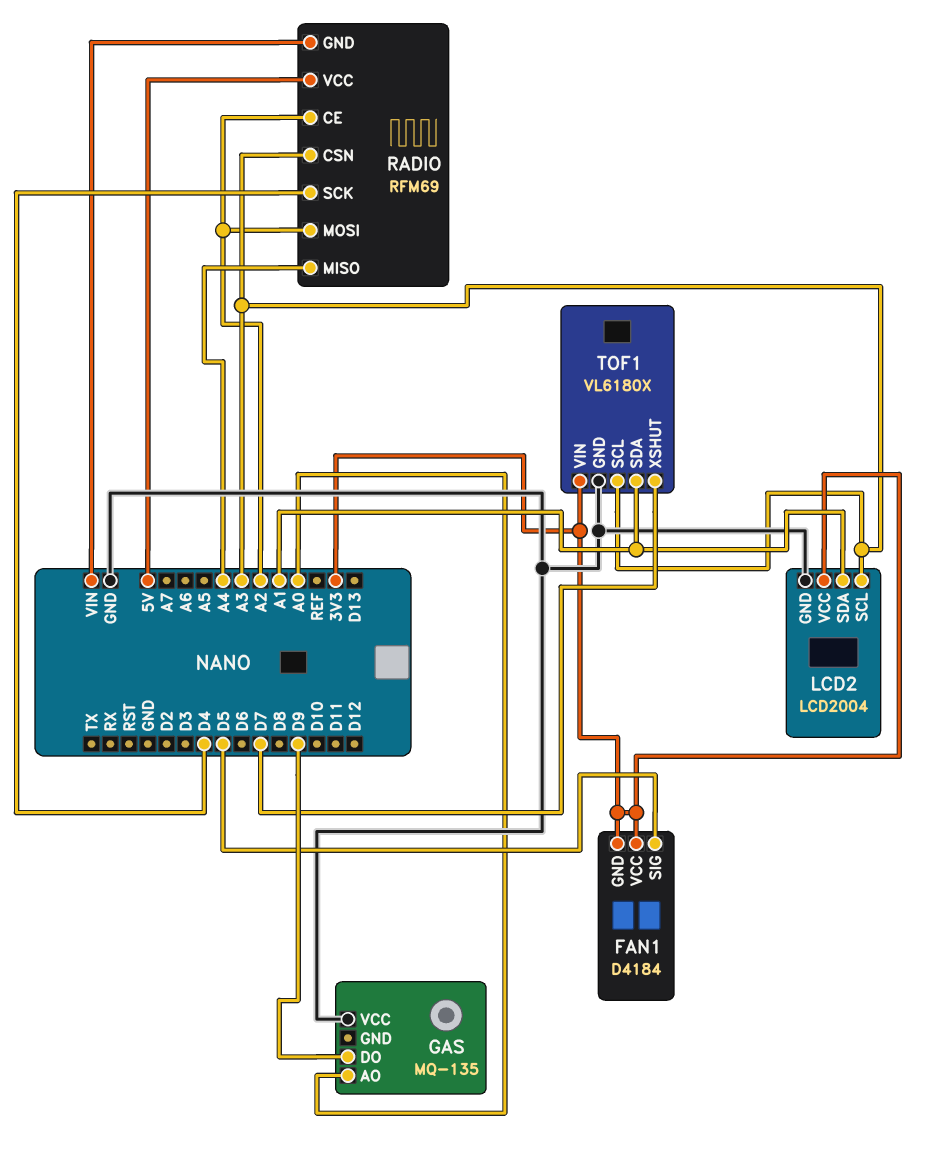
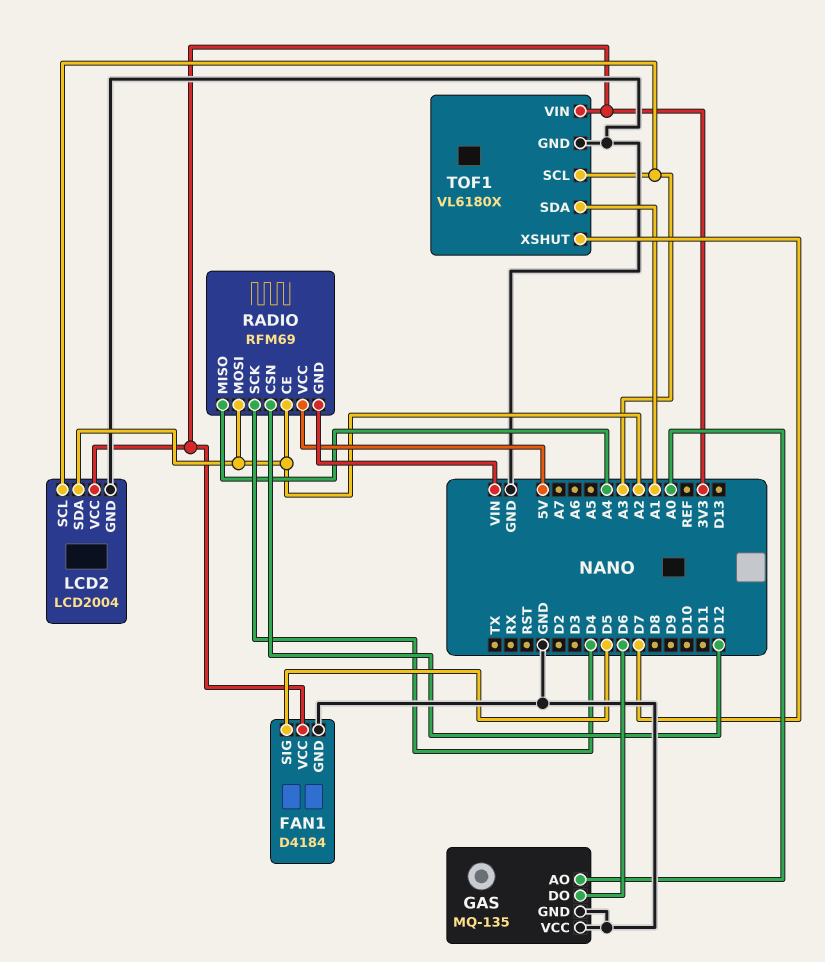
FAN1 pin GND: 3V3 -> GND
GAS pin DO: D9 -> D6
GAS pin GND: none -> GND
LCD2 pin SDA: A1 -> A2
RADIO pin CSN: A3 -> D12

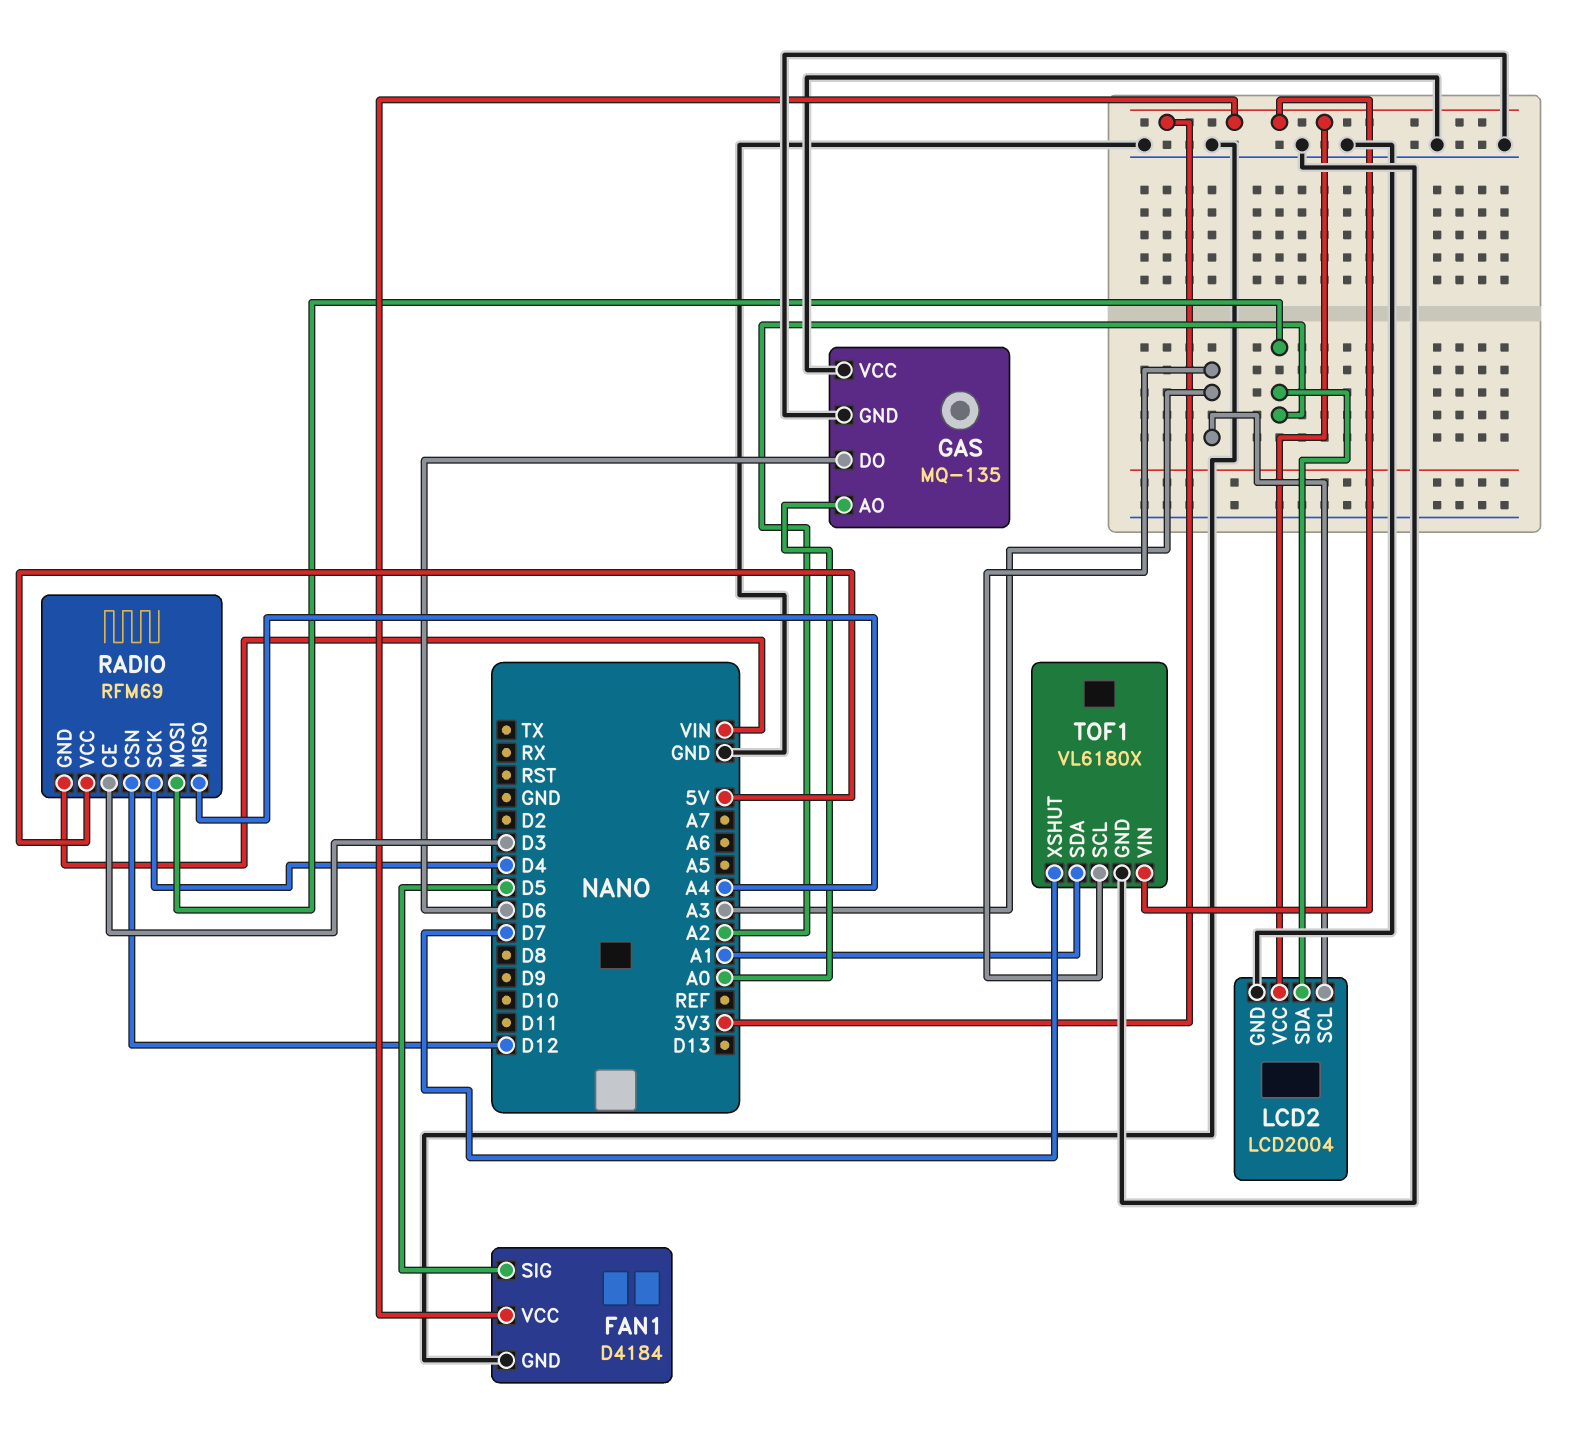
RADIO pin CE: A2 -> D3

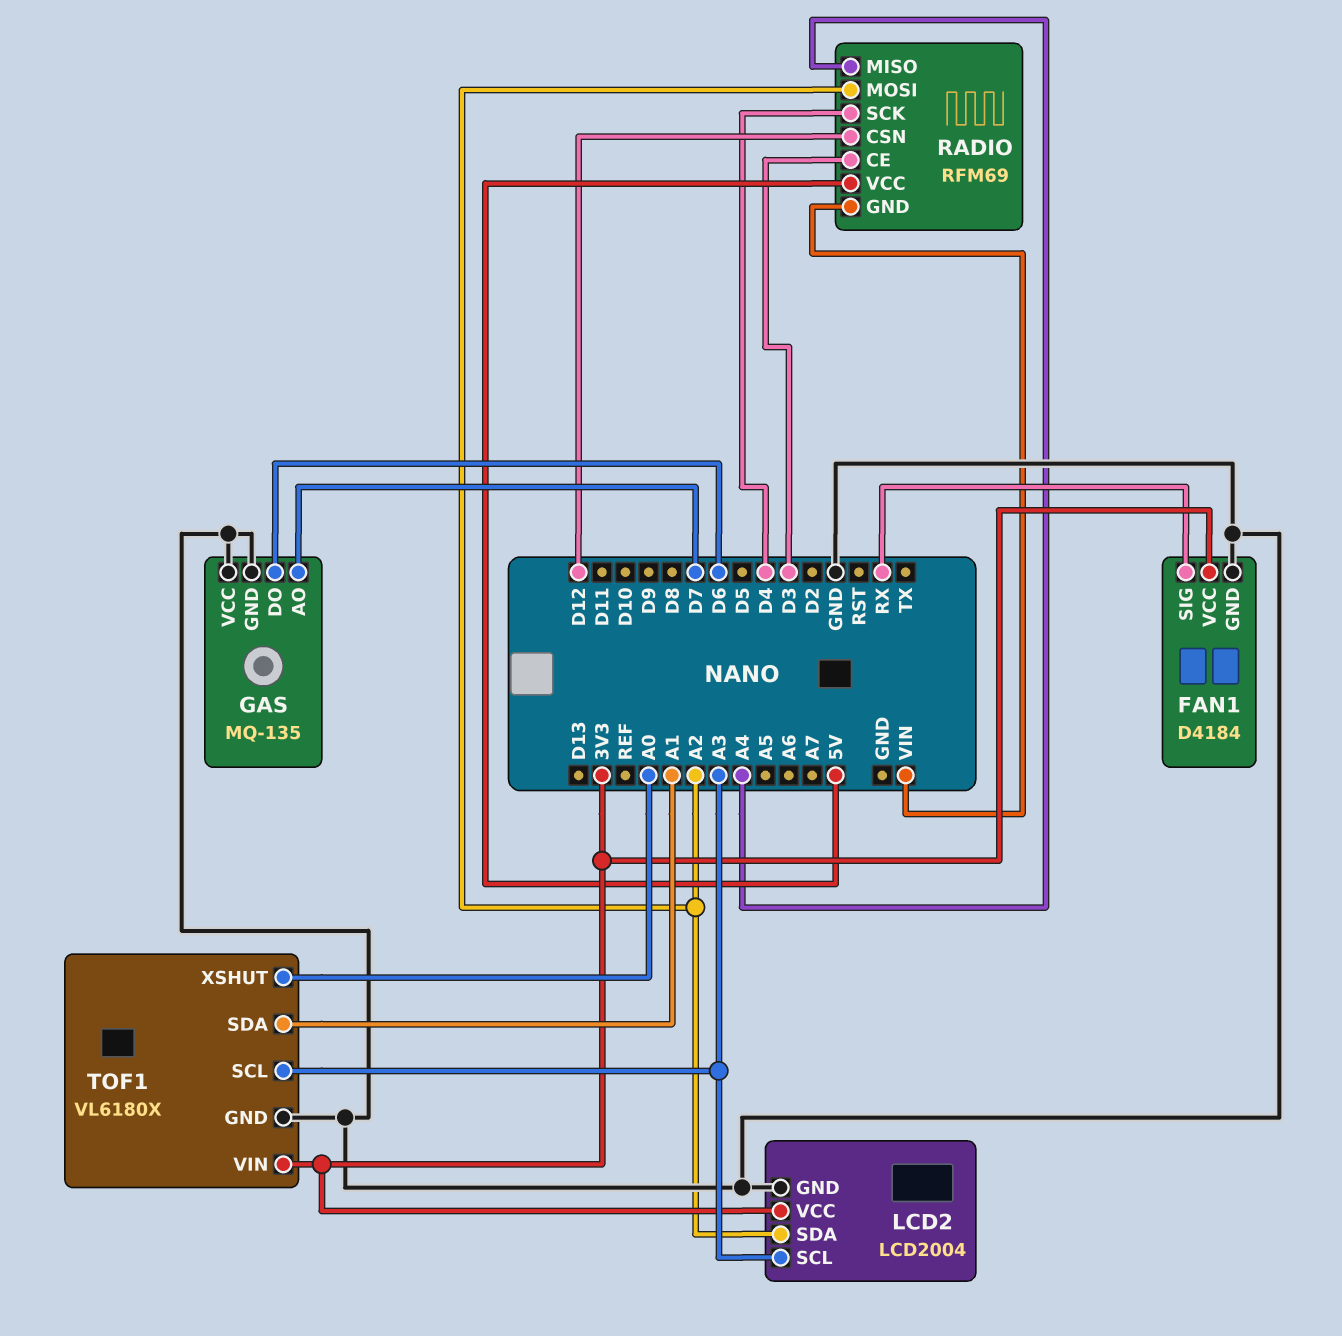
FAN1 pin SIG: D5 -> RX
GAS pin AO: A0 -> D7
TOF1 pin XSHUT: D7 -> A0

